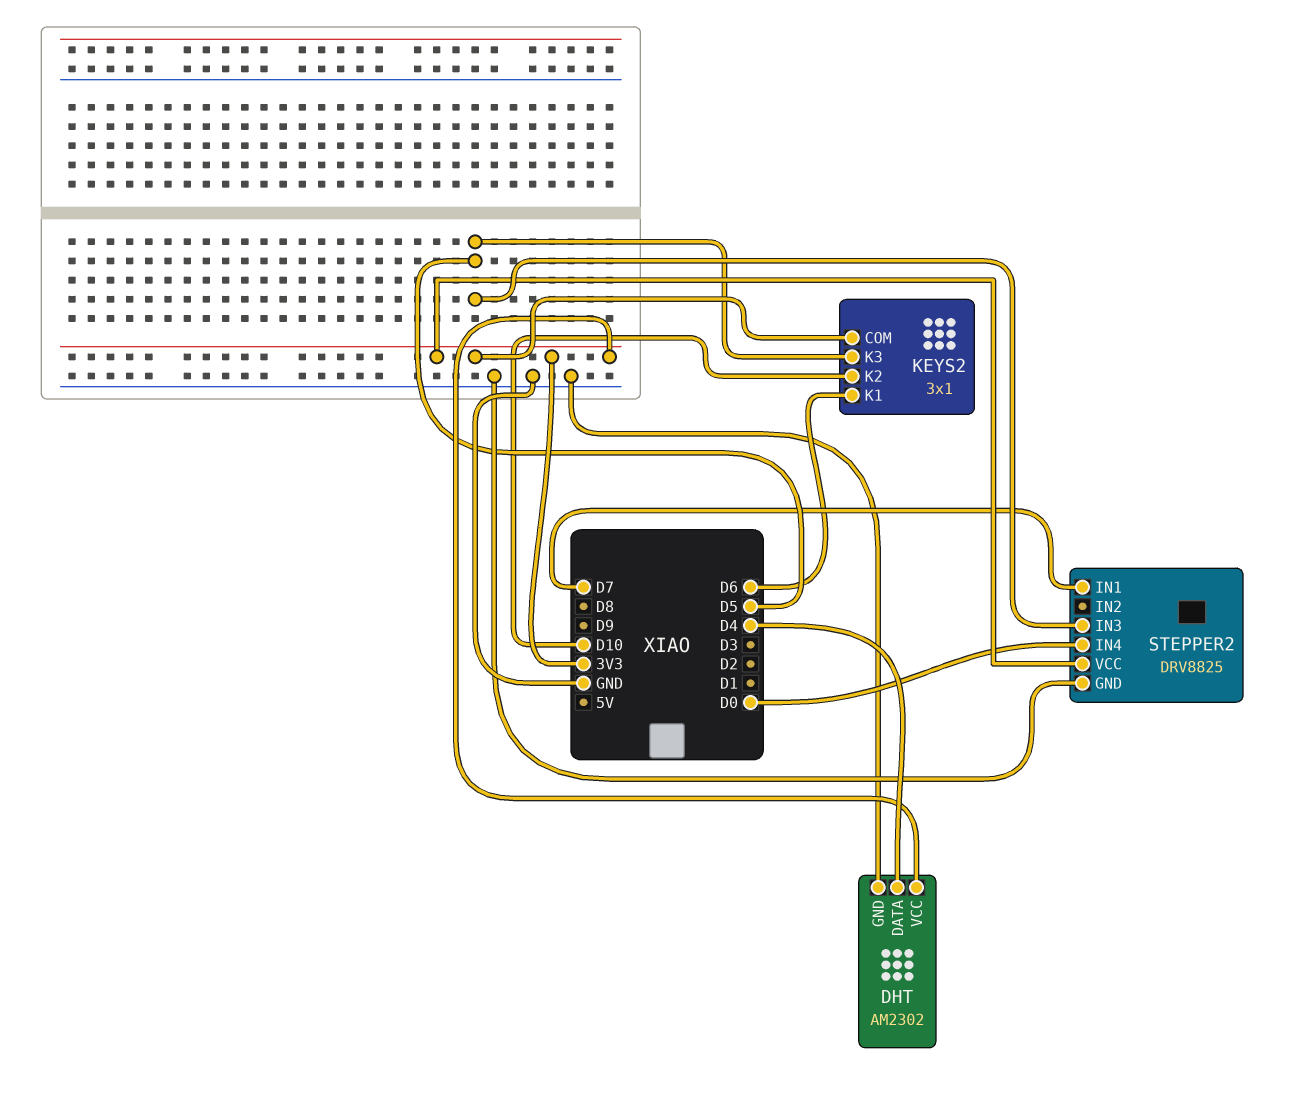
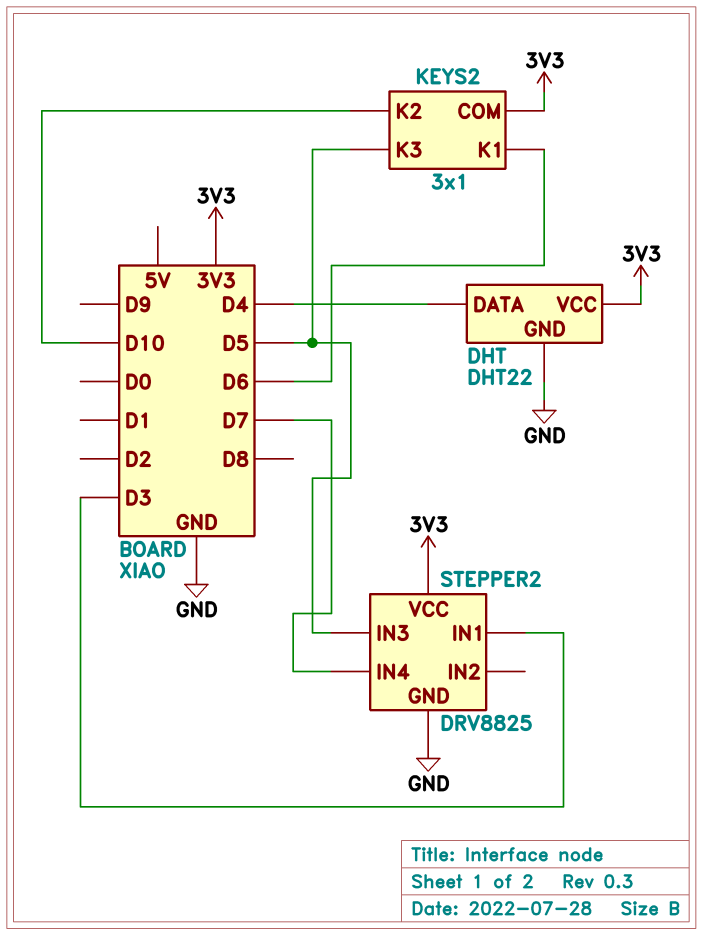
DHT: AM2302 -> DHT22
STEPPER2 pin IN1: D7 -> D3
STEPPER2 pin IN4: D0 -> D7

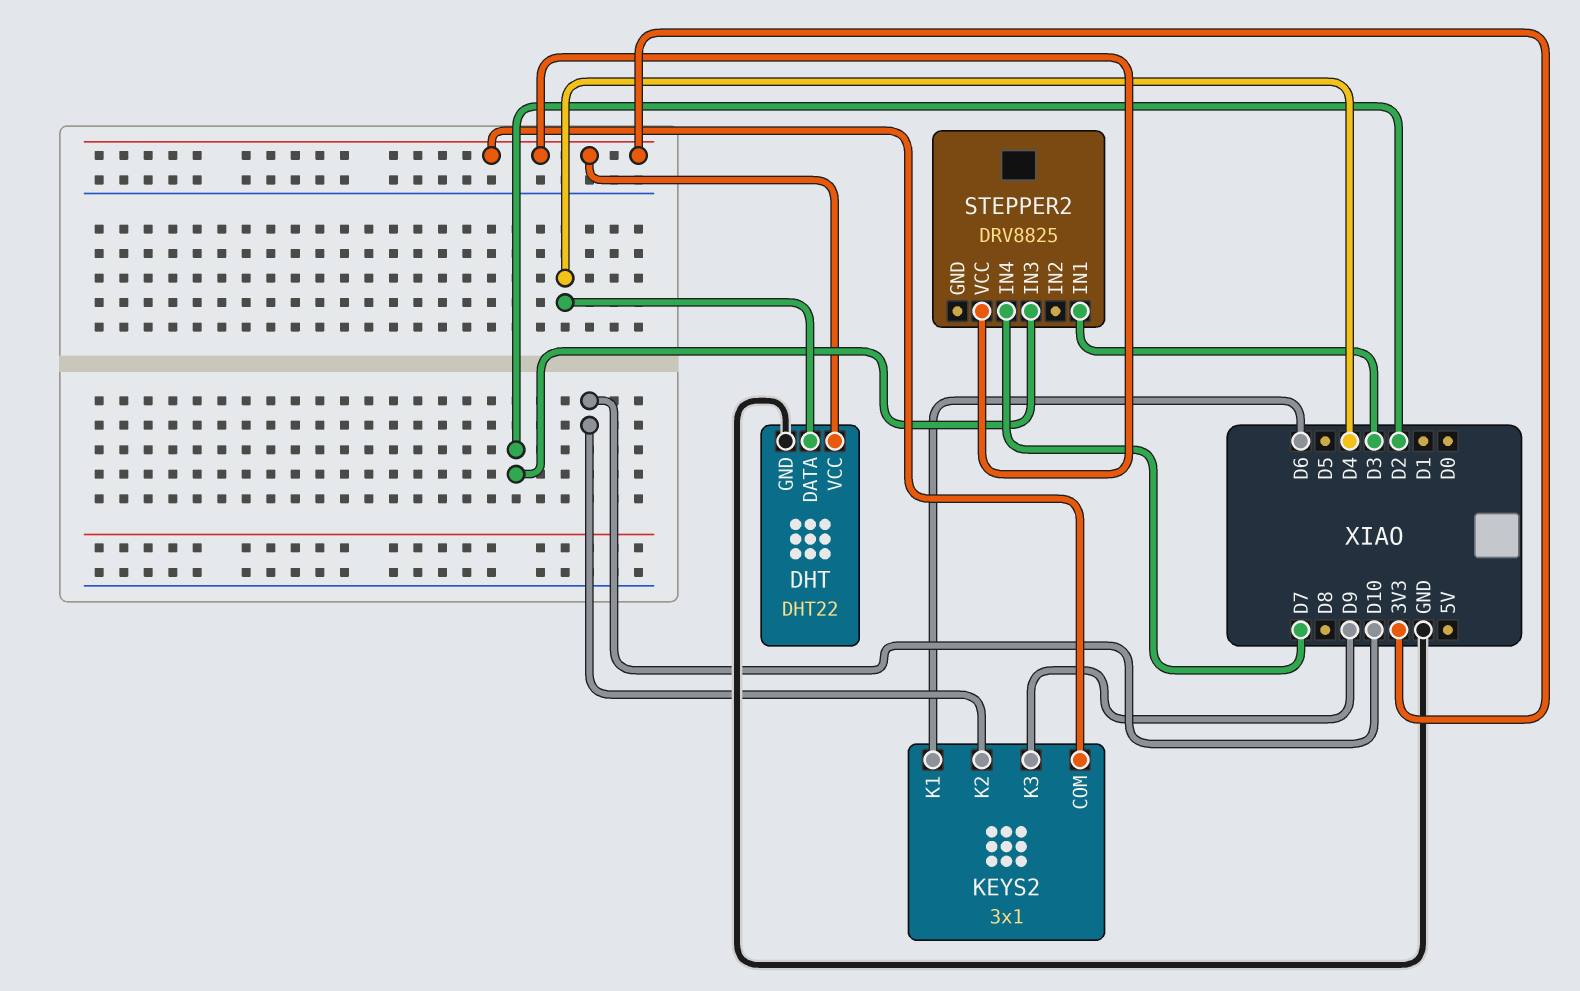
KEYS2 pin K3: D5 -> D9
STEPPER2 pin GND: GND -> none
STEPPER2 pin IN3: D5 -> D2

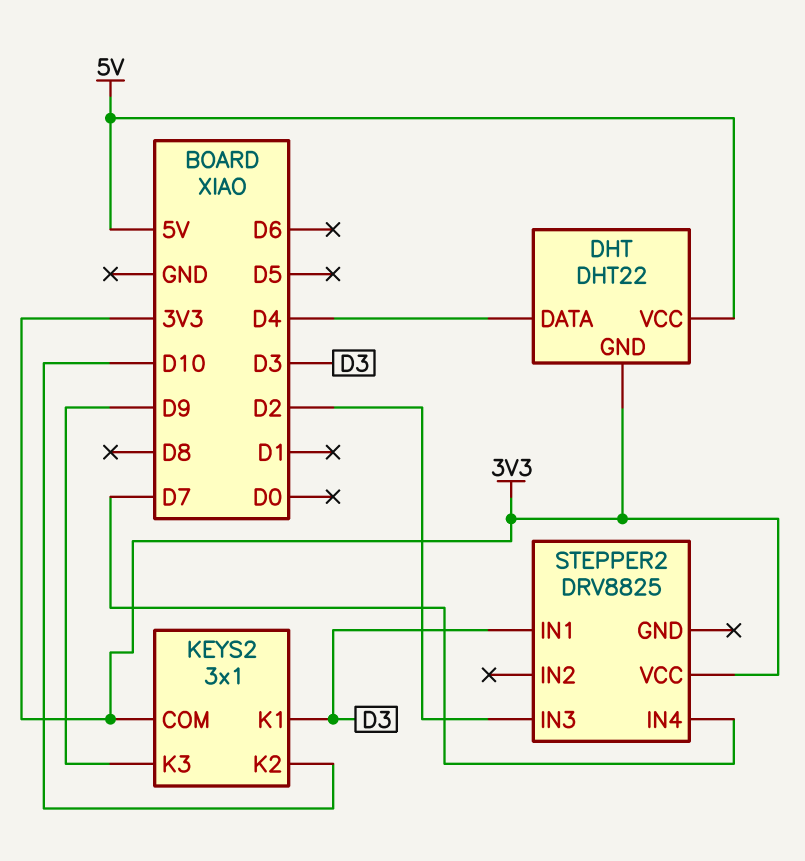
DHT pin GND: GND -> 3V3
DHT pin VCC: 3V3 -> 5V
KEYS2 pin K1: D6 -> D3

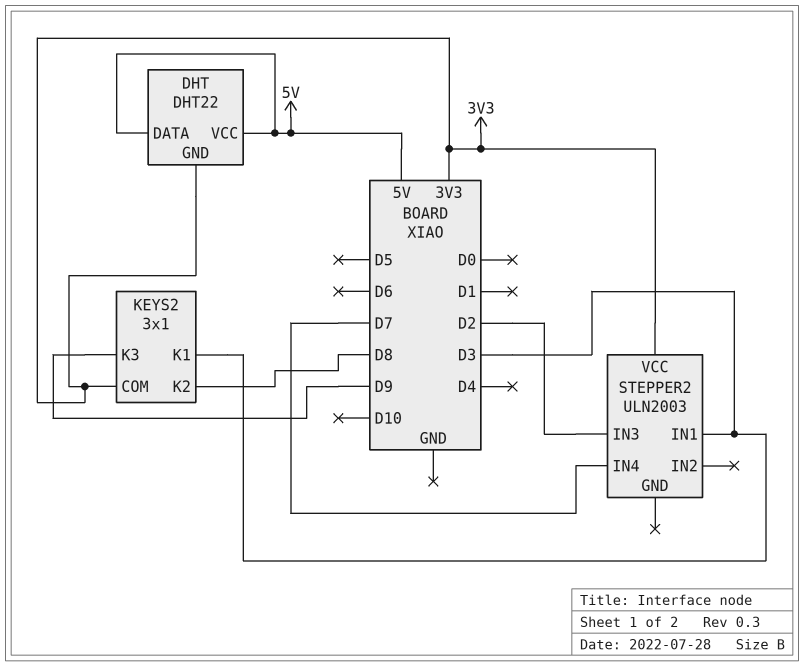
DHT pin DATA: D4 -> 5V
KEYS2 pin K2: D10 -> D8
STEPPER2: DRV8825 -> ULN2003

